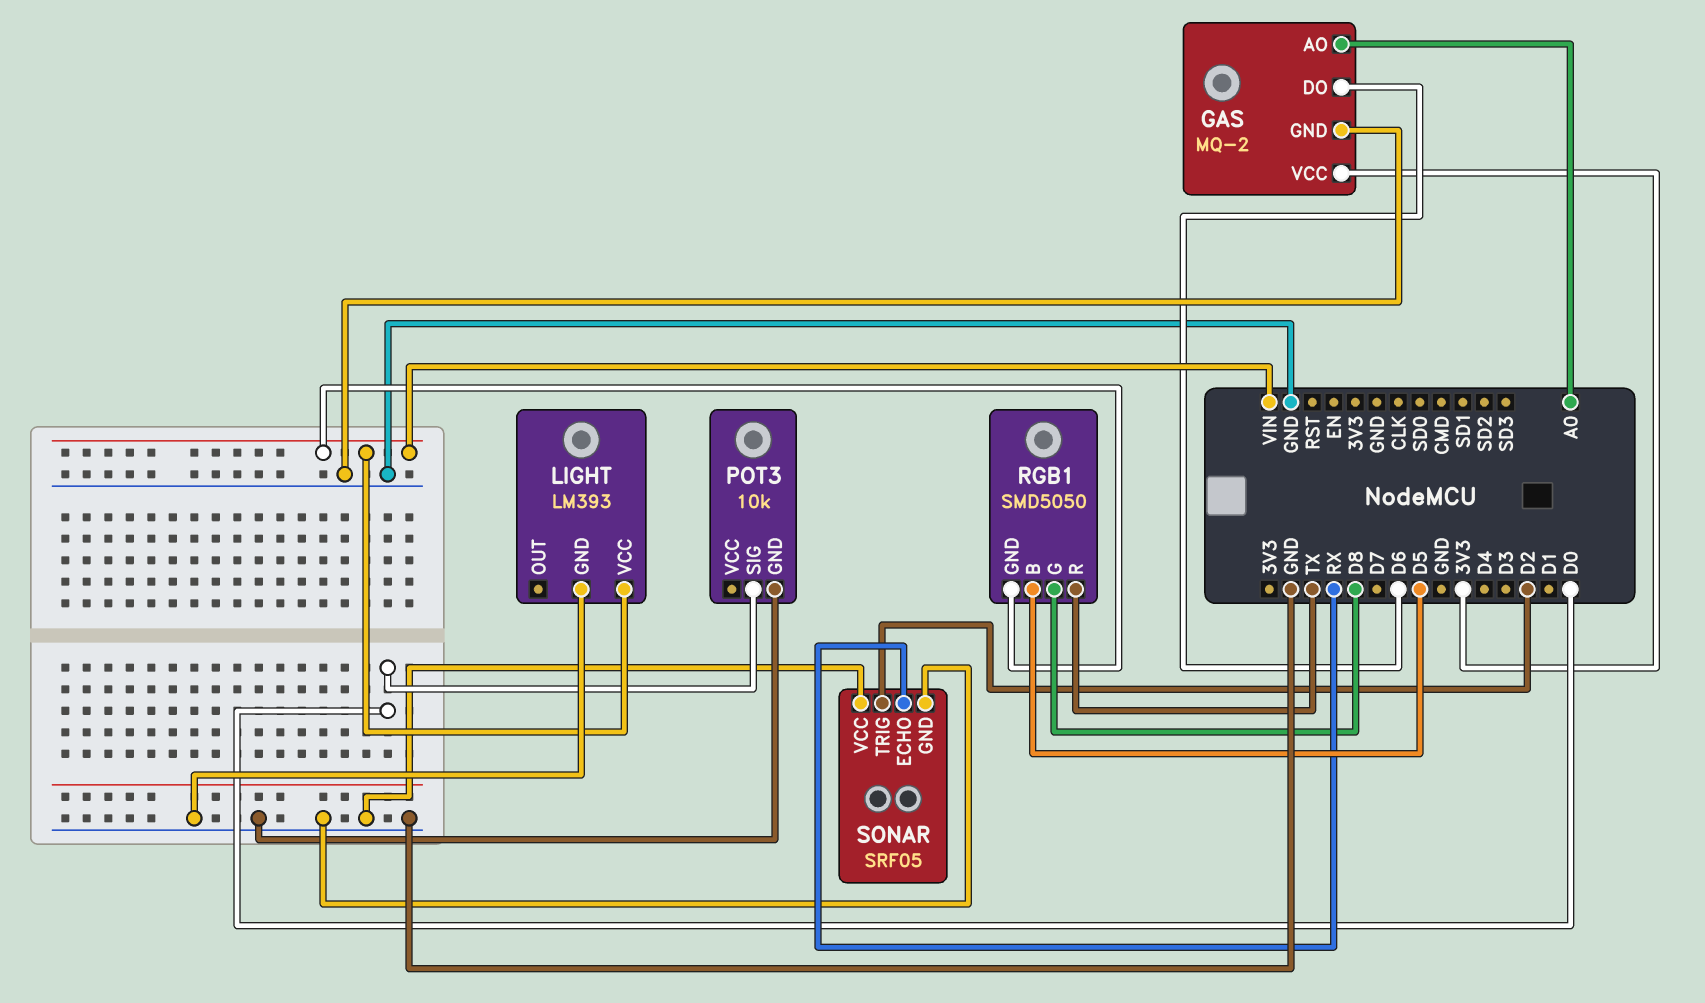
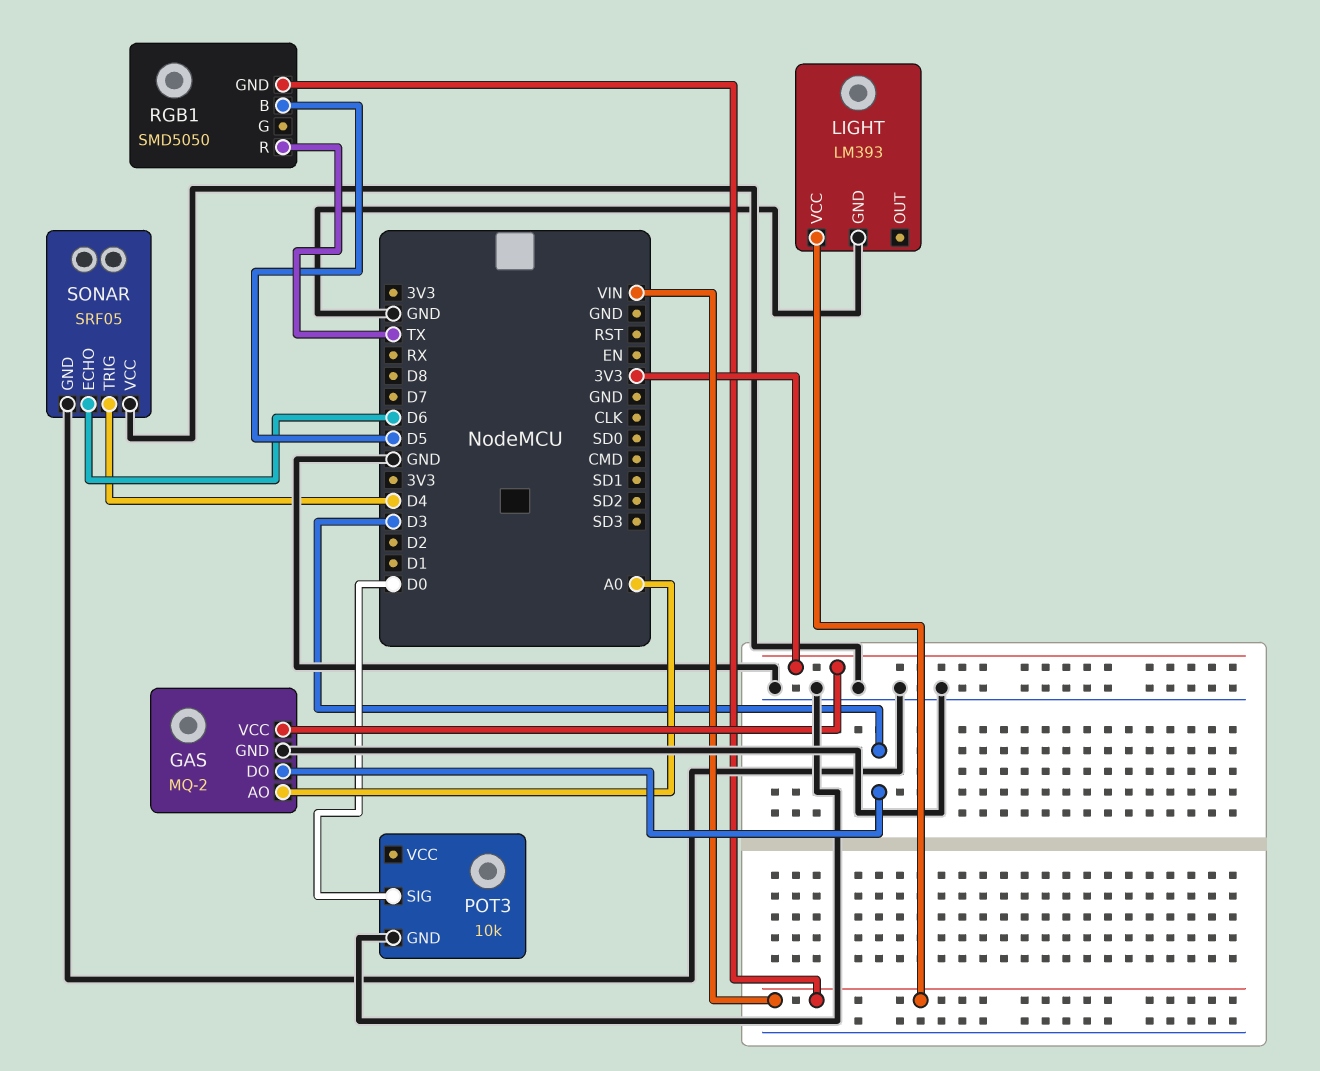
GAS pin DO: D6 -> D3
RGB1 pin G: D8 -> none
SONAR pin ECHO: RX -> D6
SONAR pin TRIG: D2 -> D4

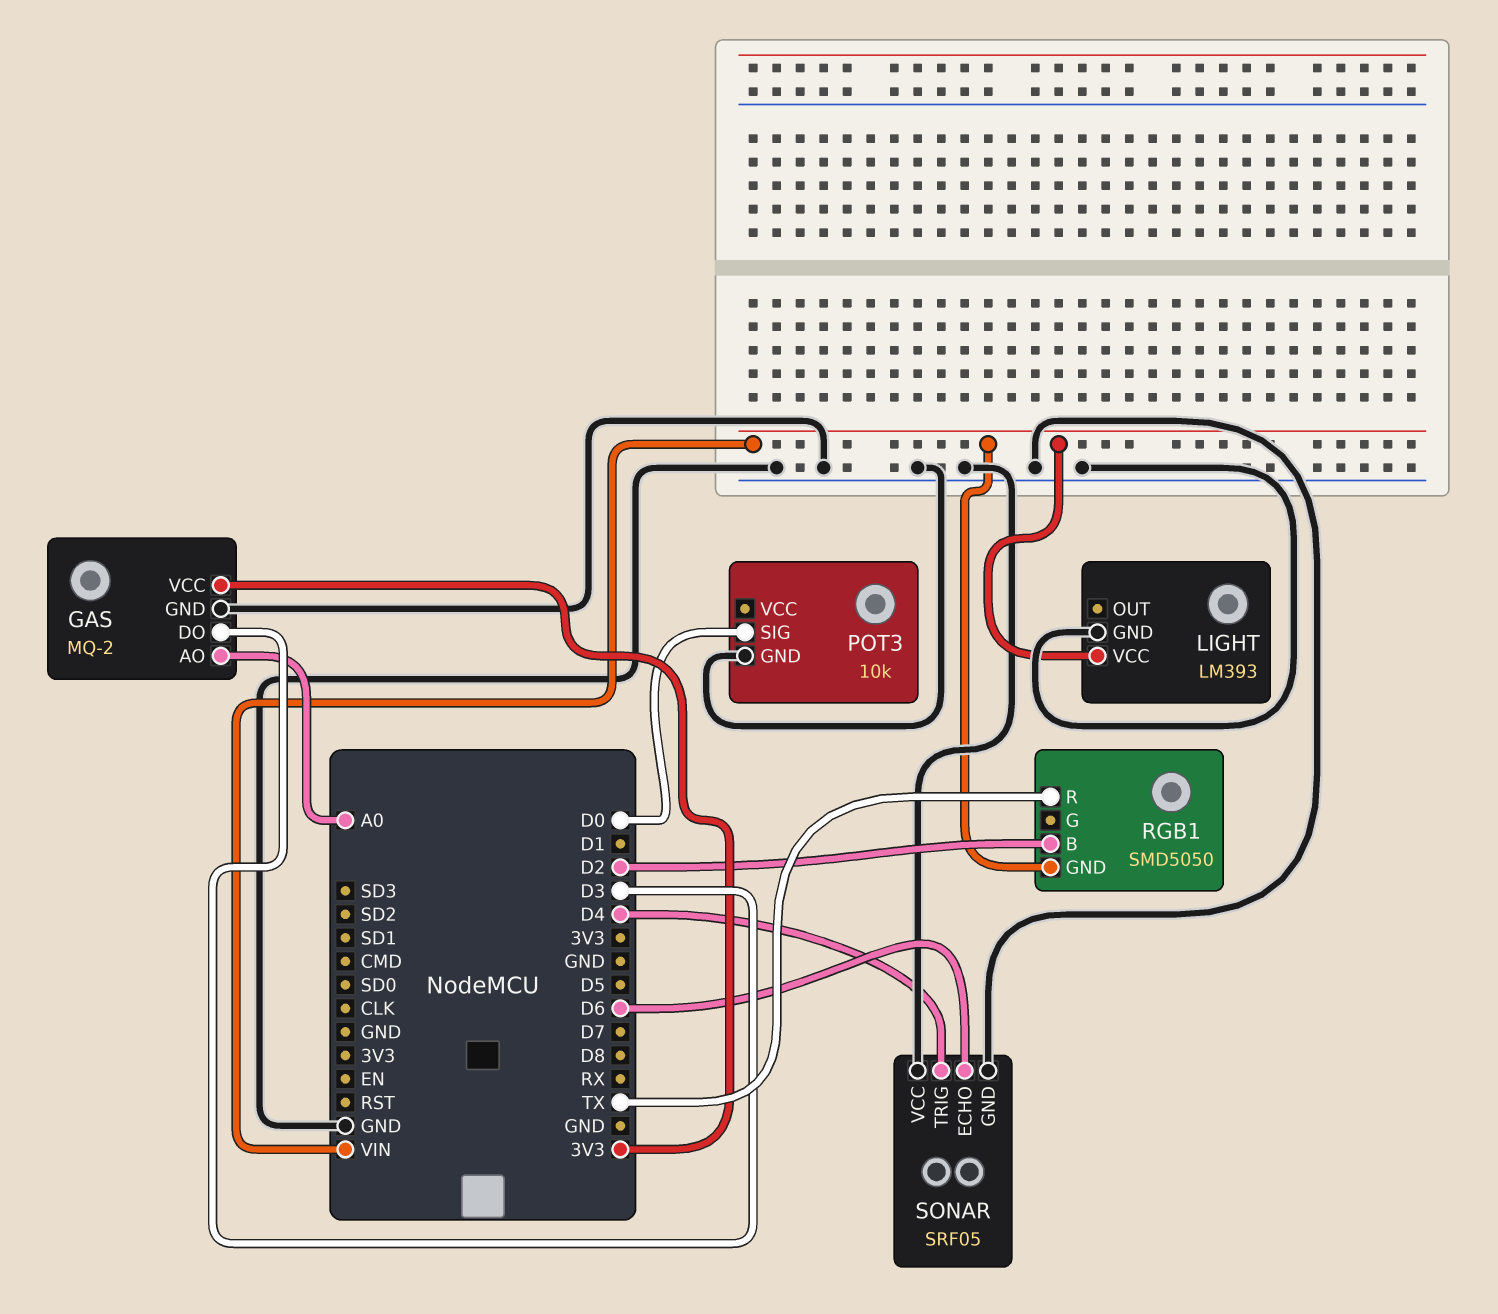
RGB1 pin B: D5 -> D2

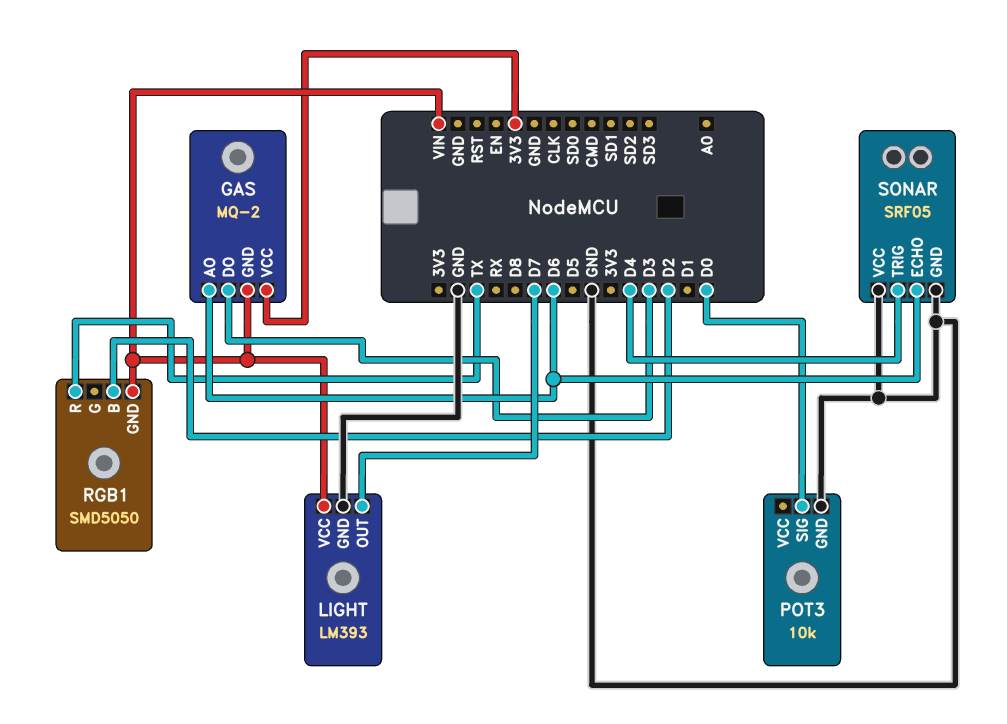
GAS pin AO: A0 -> D6
GAS pin GND: GND -> VIN
LIGHT pin OUT: none -> D7

